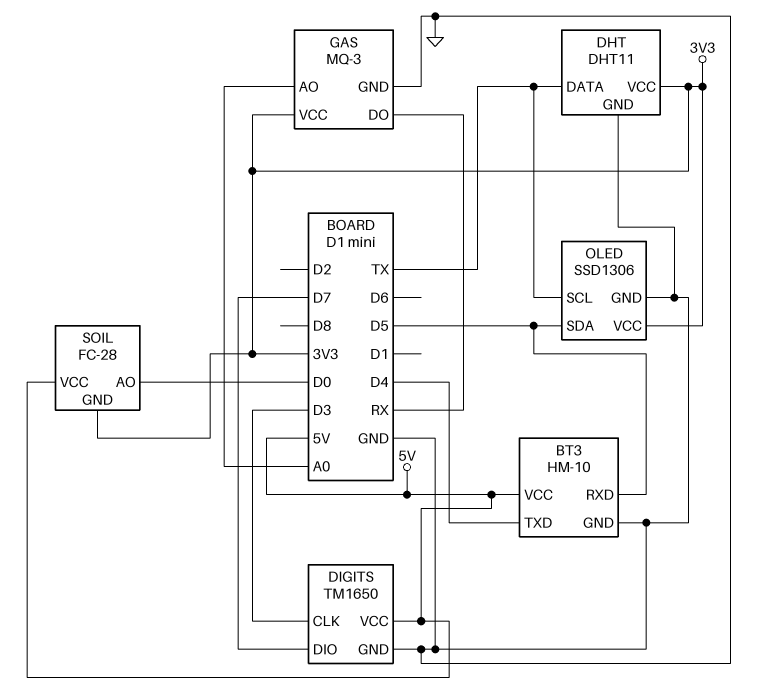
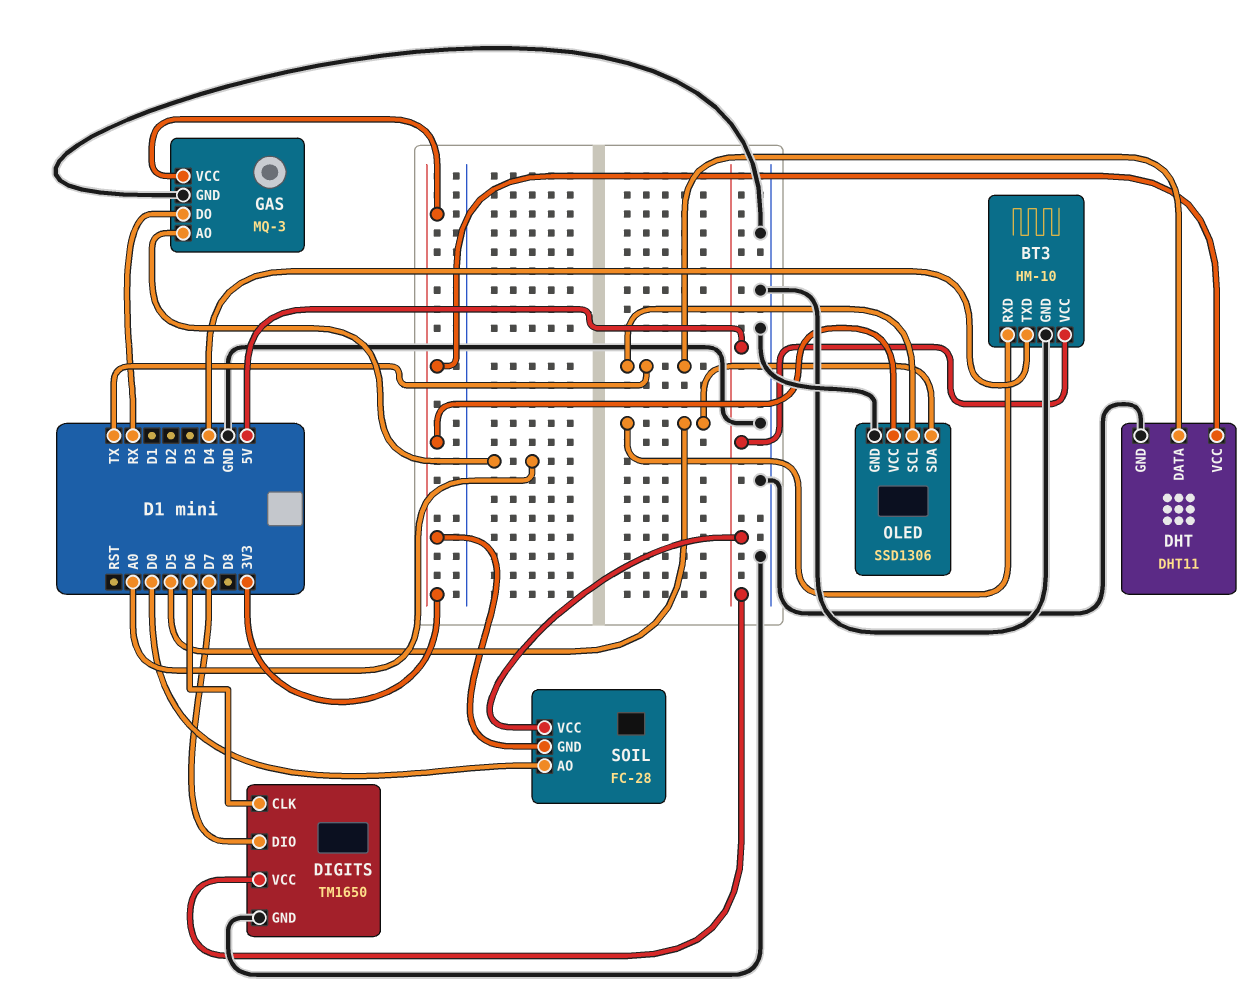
DIGITS pin CLK: D3 -> D6

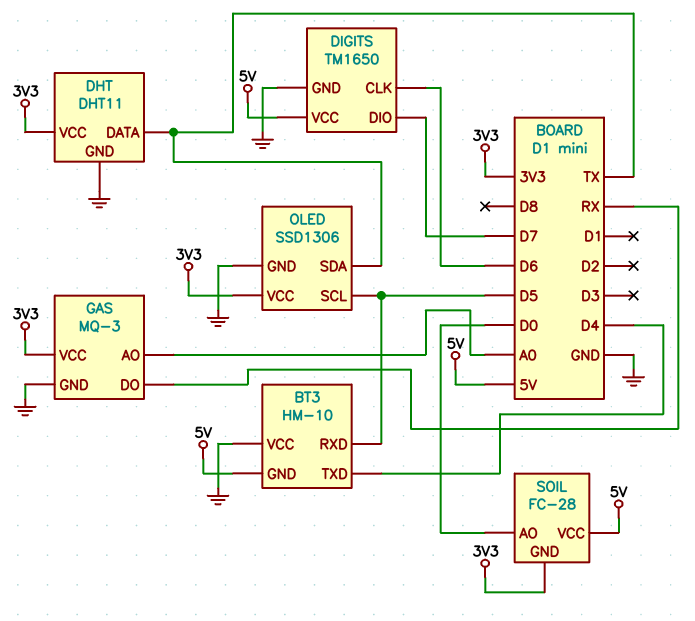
BT3 pin GND: GND -> 5V
BT3 pin VCC: 5V -> GND
OLED pin SCL: TX -> D5
OLED pin SDA: D5 -> TX

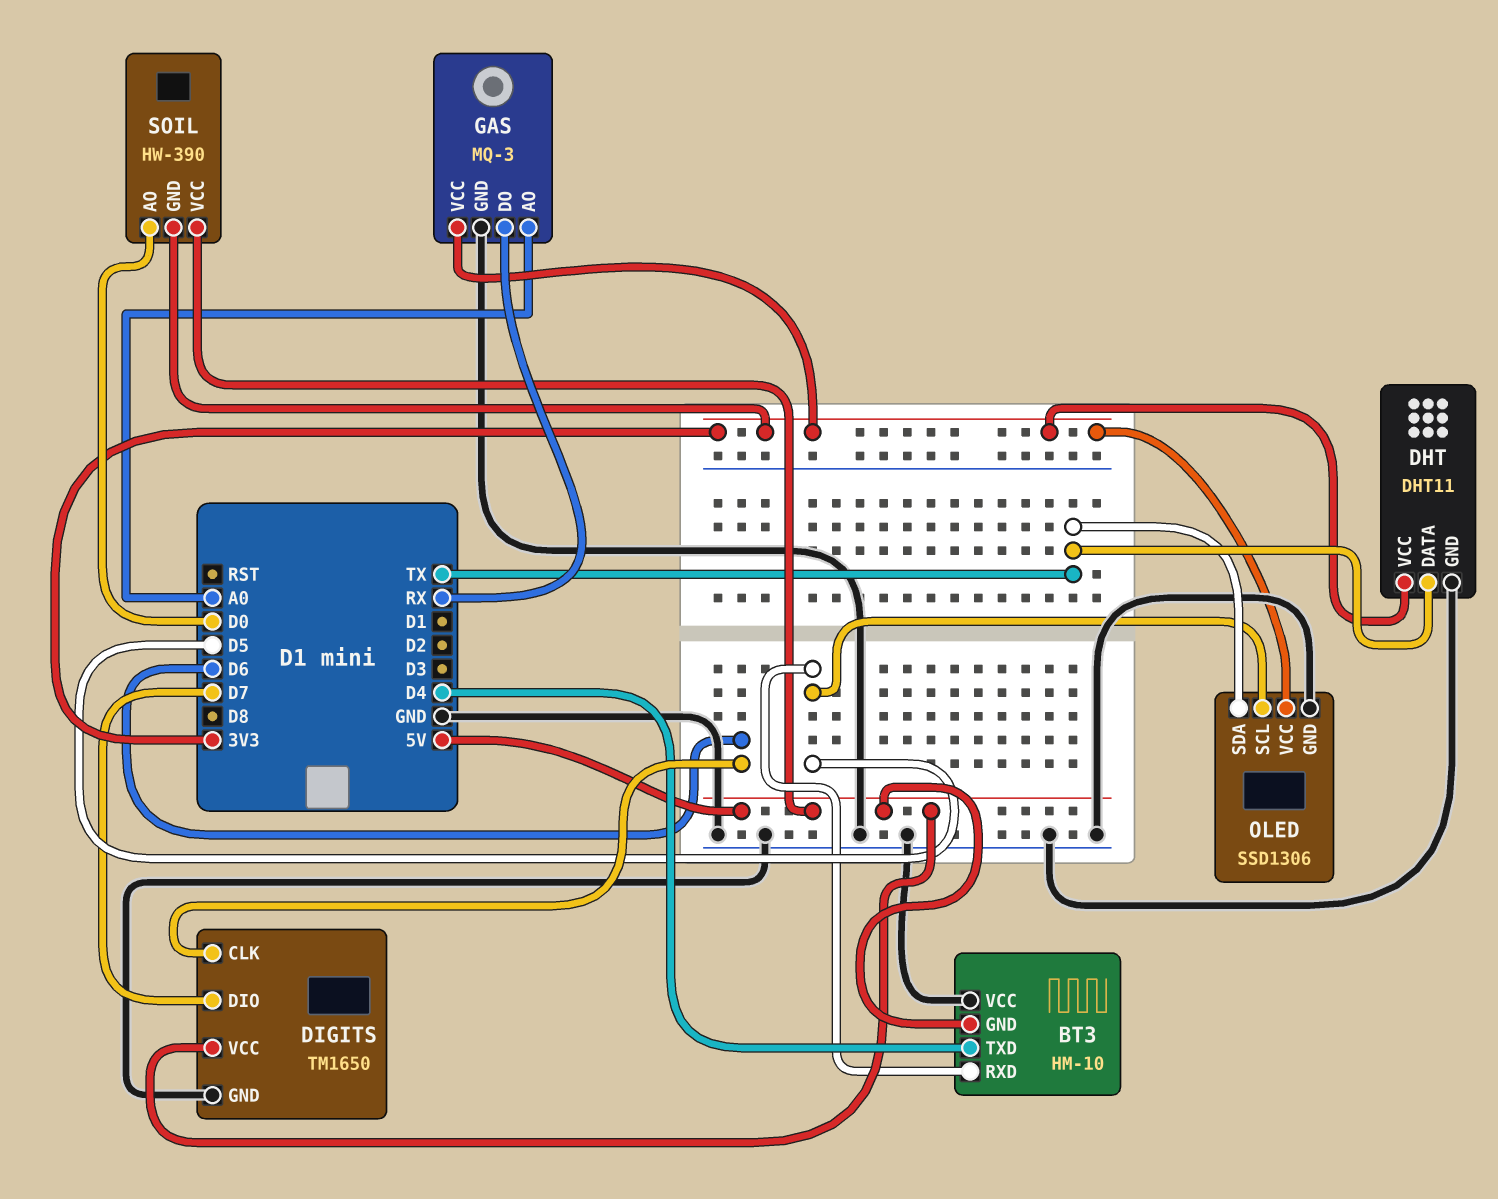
SOIL: FC-28 -> HW-390

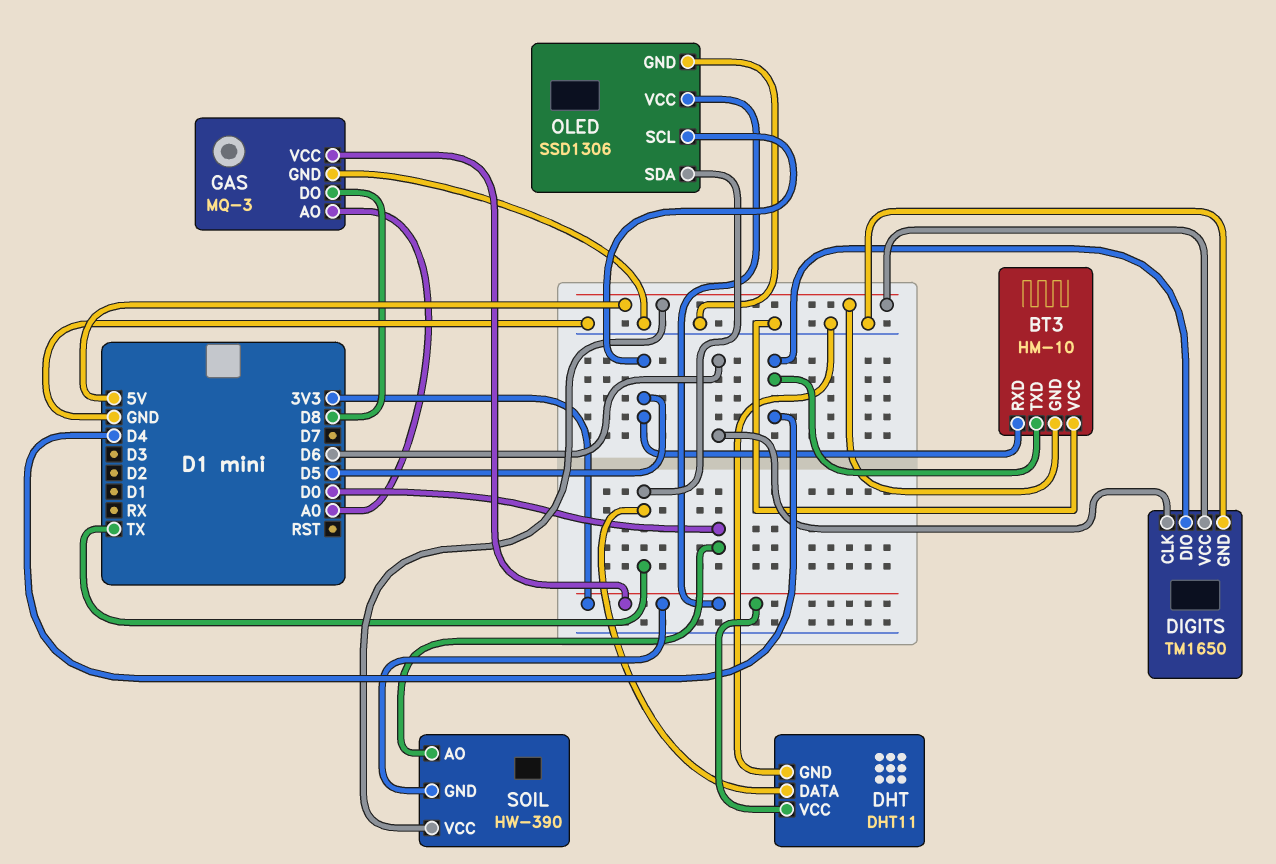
DIGITS pin DIO: D7 -> D4
GAS pin DO: RX -> D8

